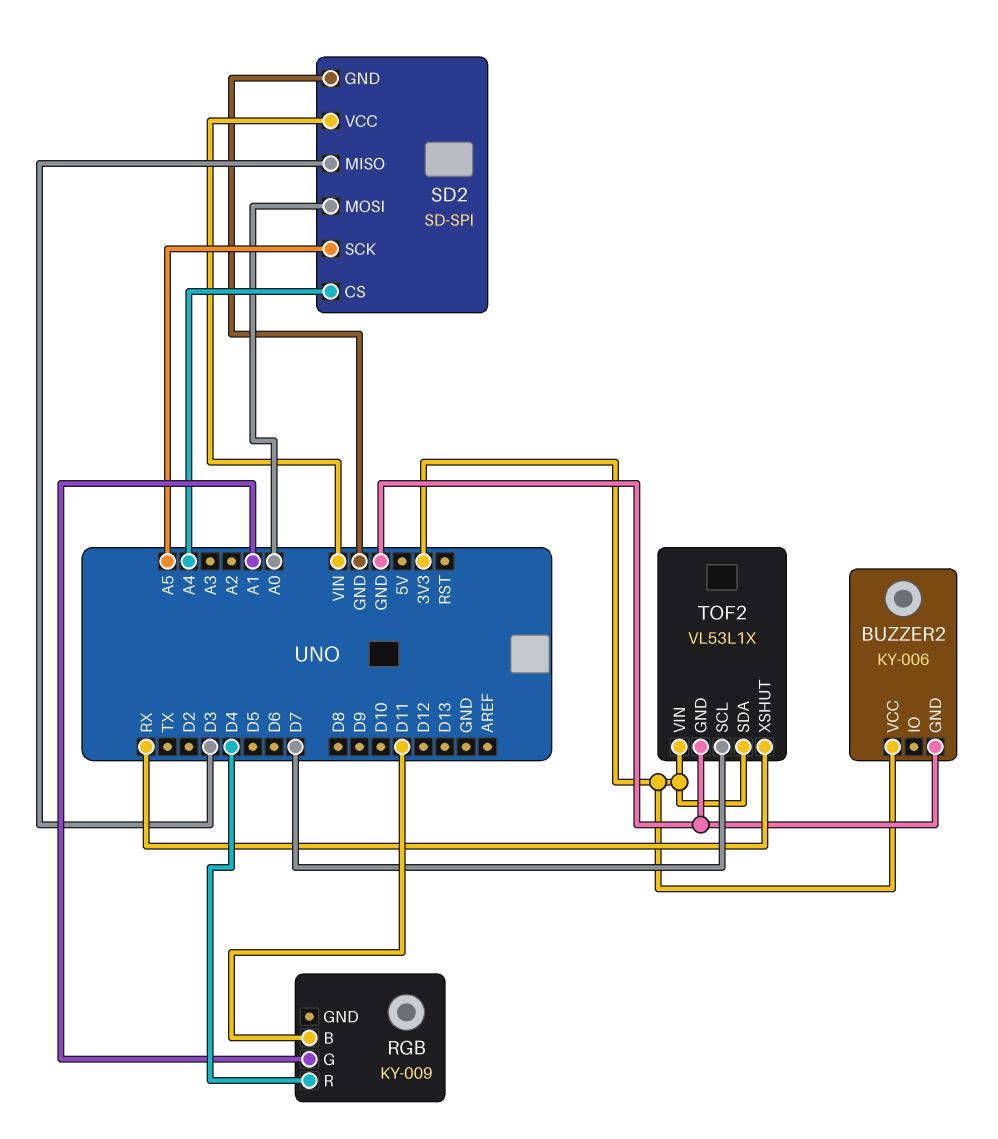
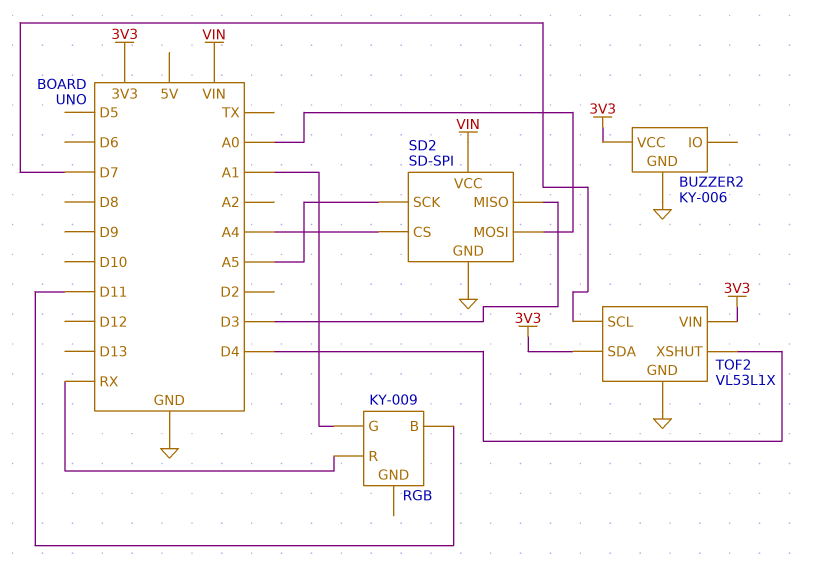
RGB pin R: D4 -> RX
TOF2 pin XSHUT: RX -> D4

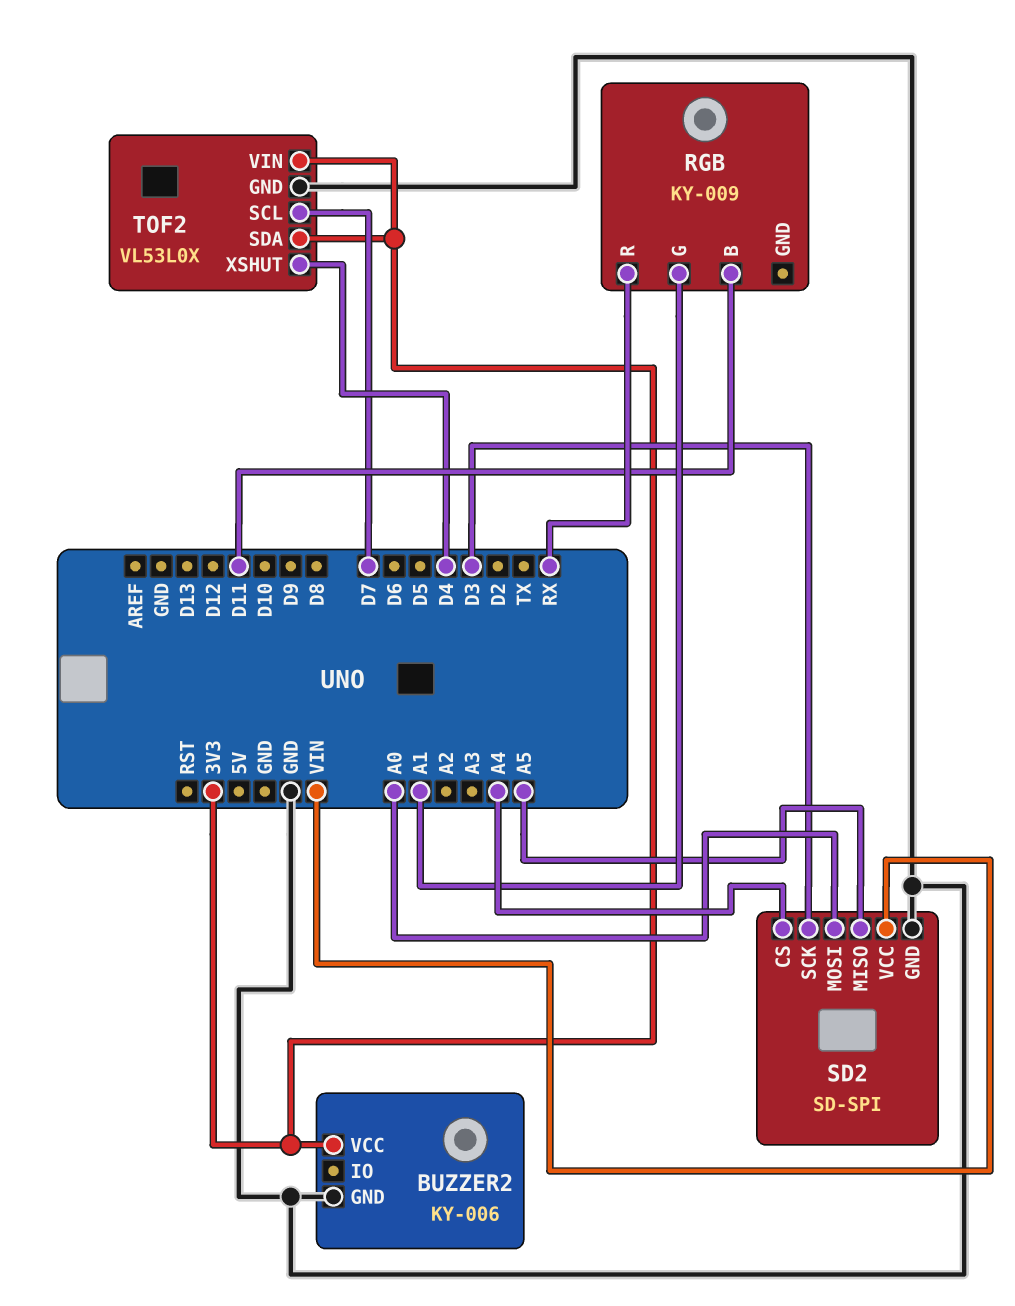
SD2 pin MISO: D3 -> A5
SD2 pin SCK: A5 -> D3
TOF2: VL53L1X -> VL53L0X

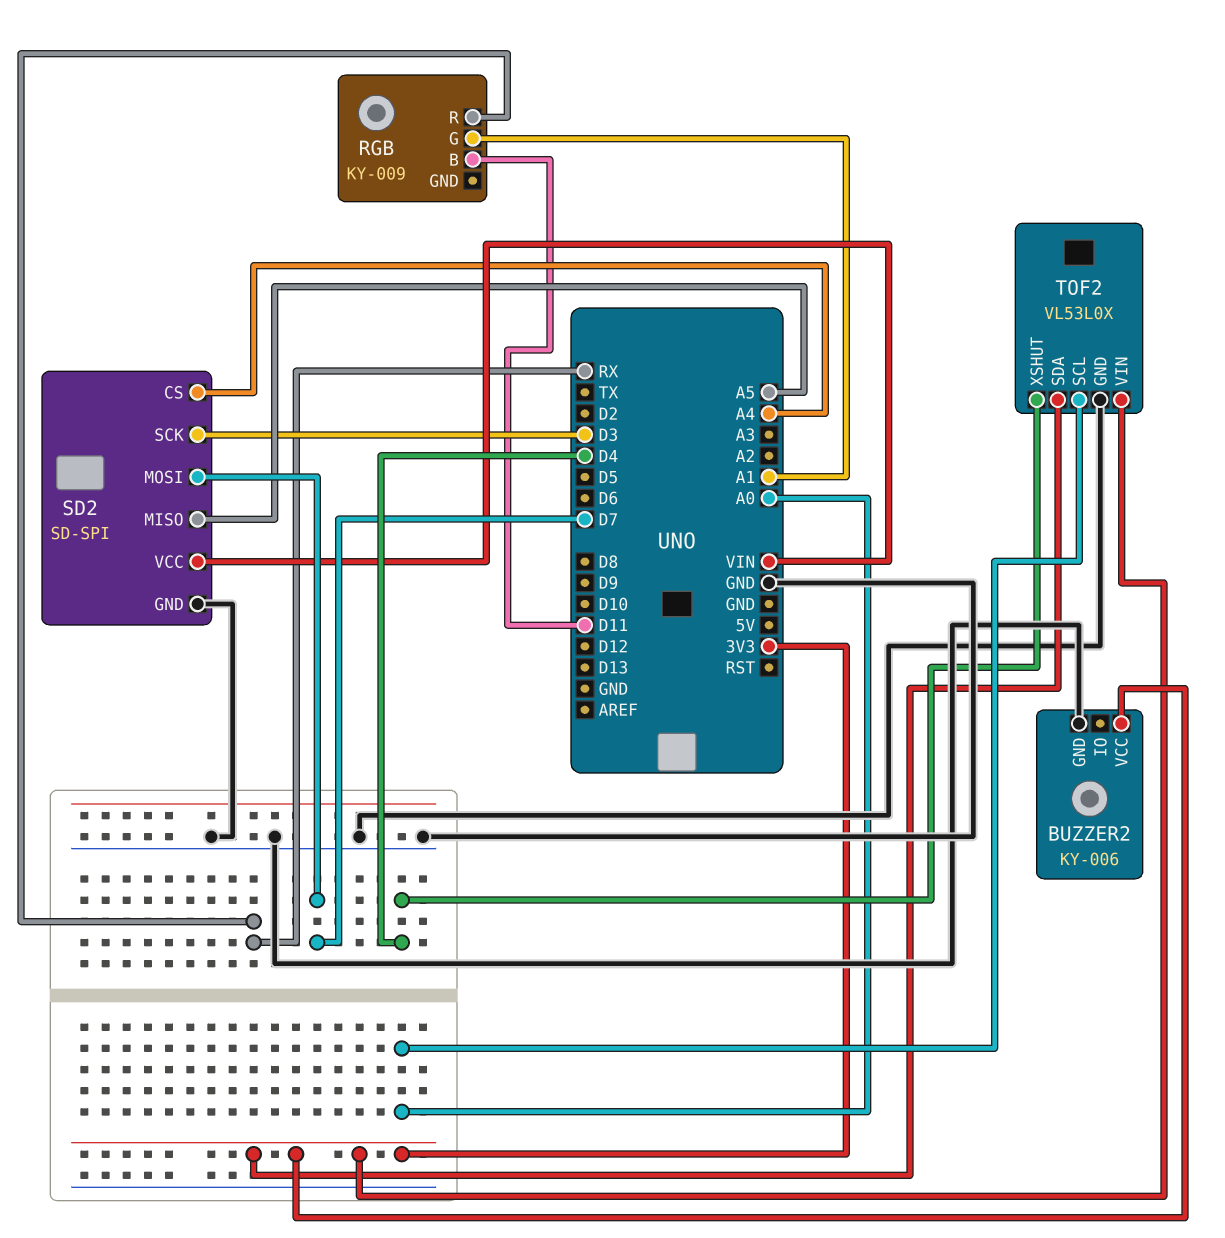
SD2 pin MOSI: A0 -> D7
TOF2 pin SCL: D7 -> A0

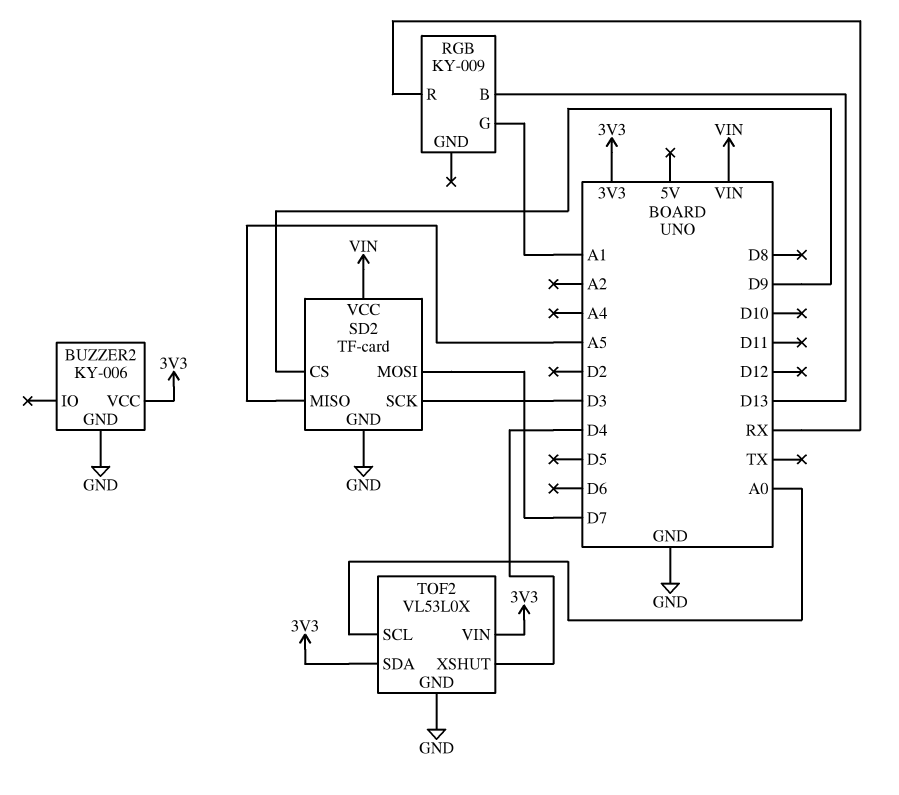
RGB pin B: D11 -> D13
SD2: SD-SPI -> TF-card
SD2 pin CS: A4 -> D9

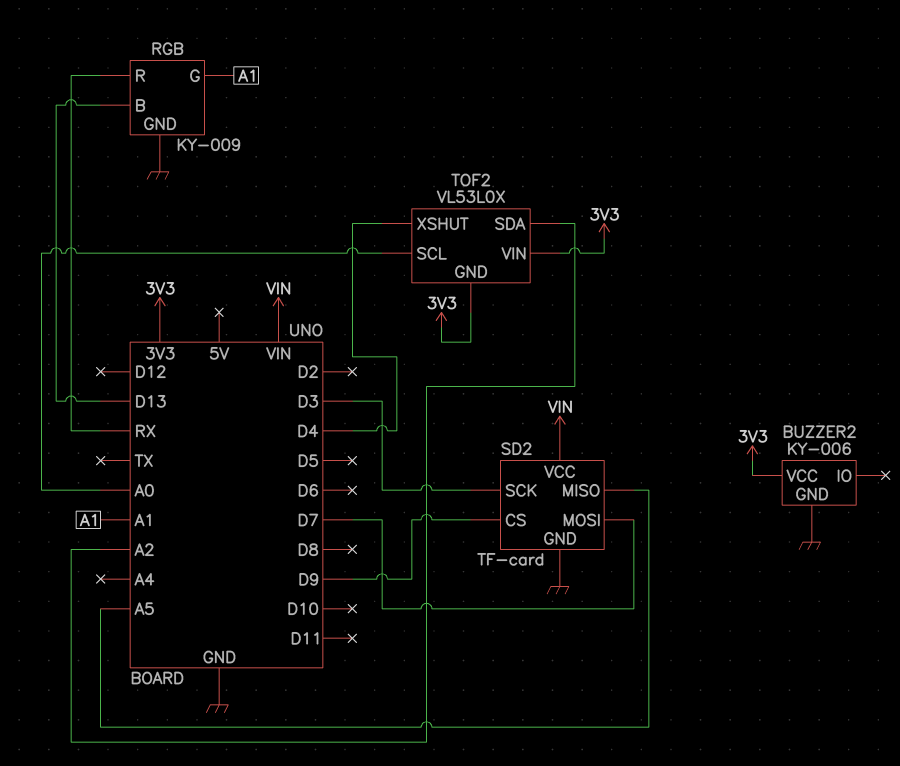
RGB pin GND: none -> GND
TOF2 pin GND: GND -> 3V3
TOF2 pin SDA: 3V3 -> A2

